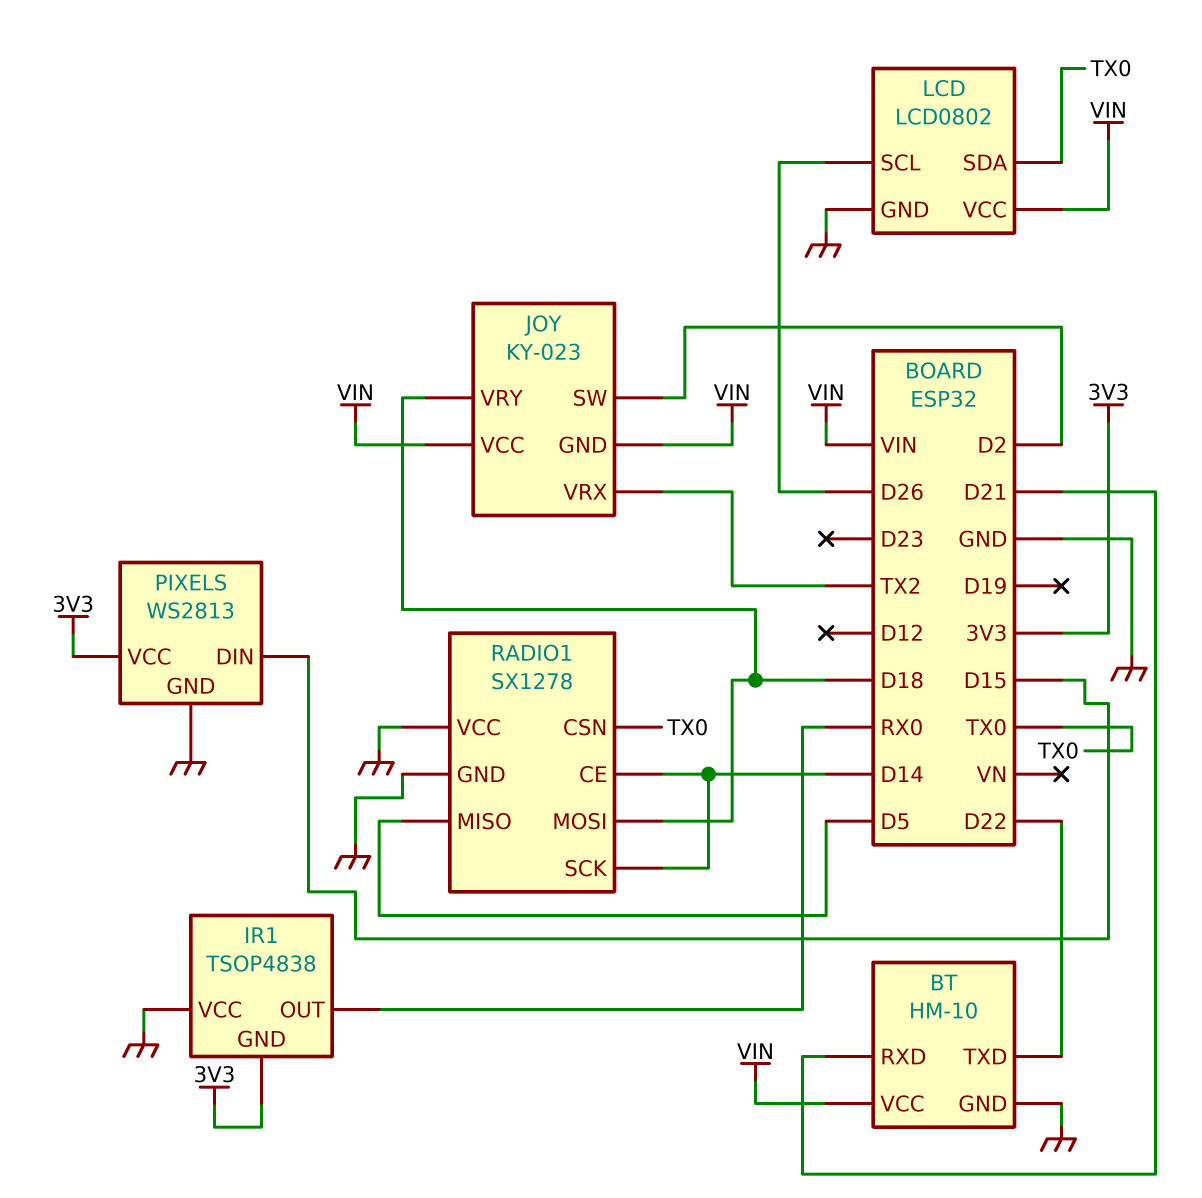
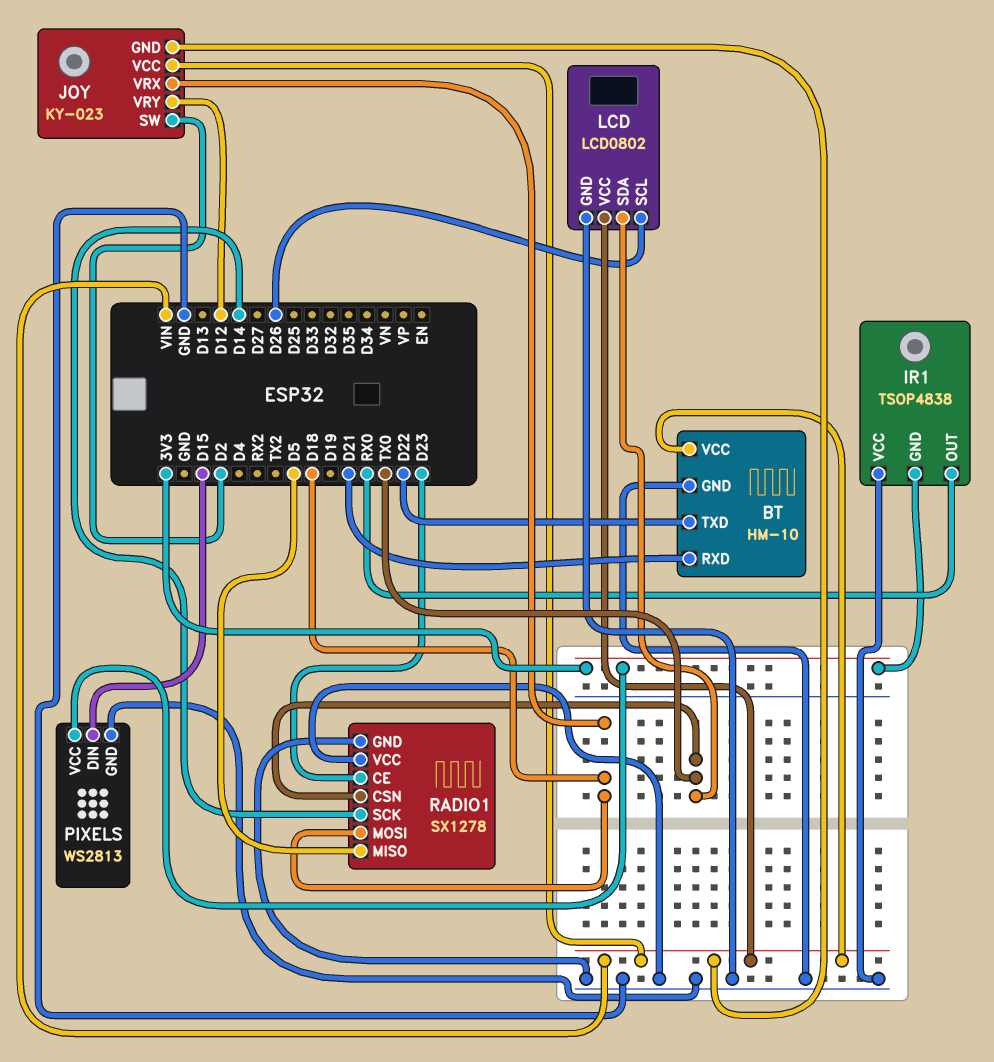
JOY pin VRX: TX2 -> D18
JOY pin VRY: D18 -> D12
RADIO1 pin CE: D14 -> D23

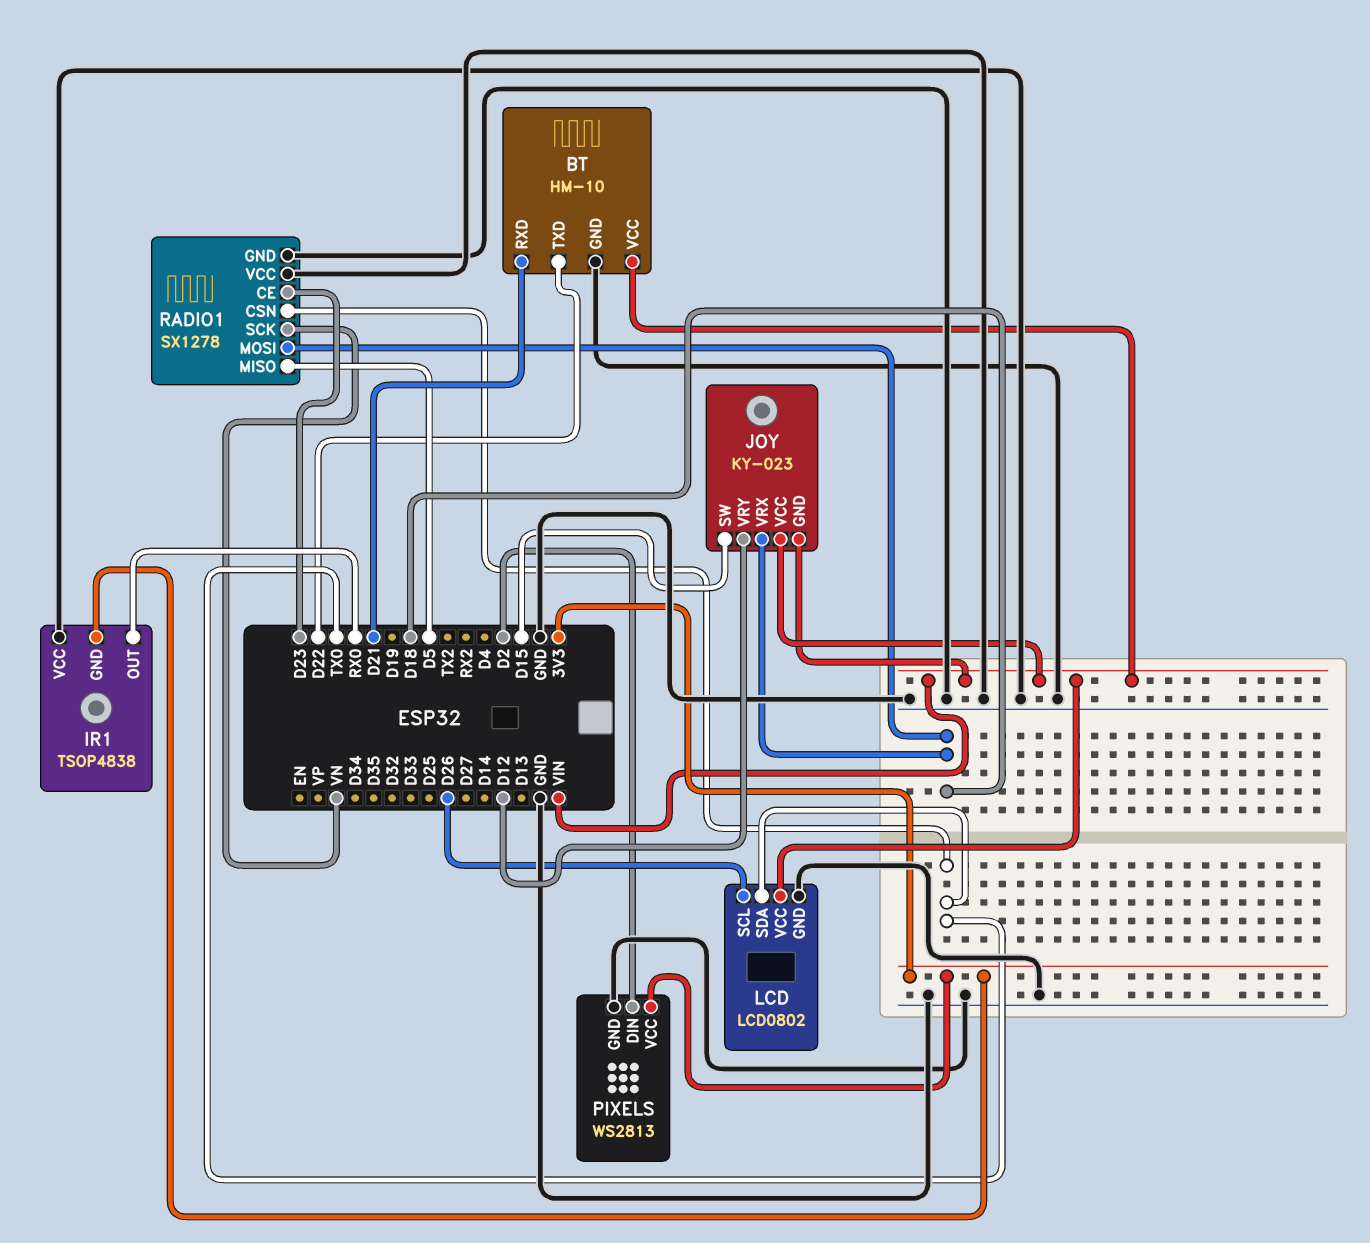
JOY pin SW: D2 -> D15
PIXELS pin DIN: D15 -> D2
RADIO1 pin SCK: D14 -> VN

